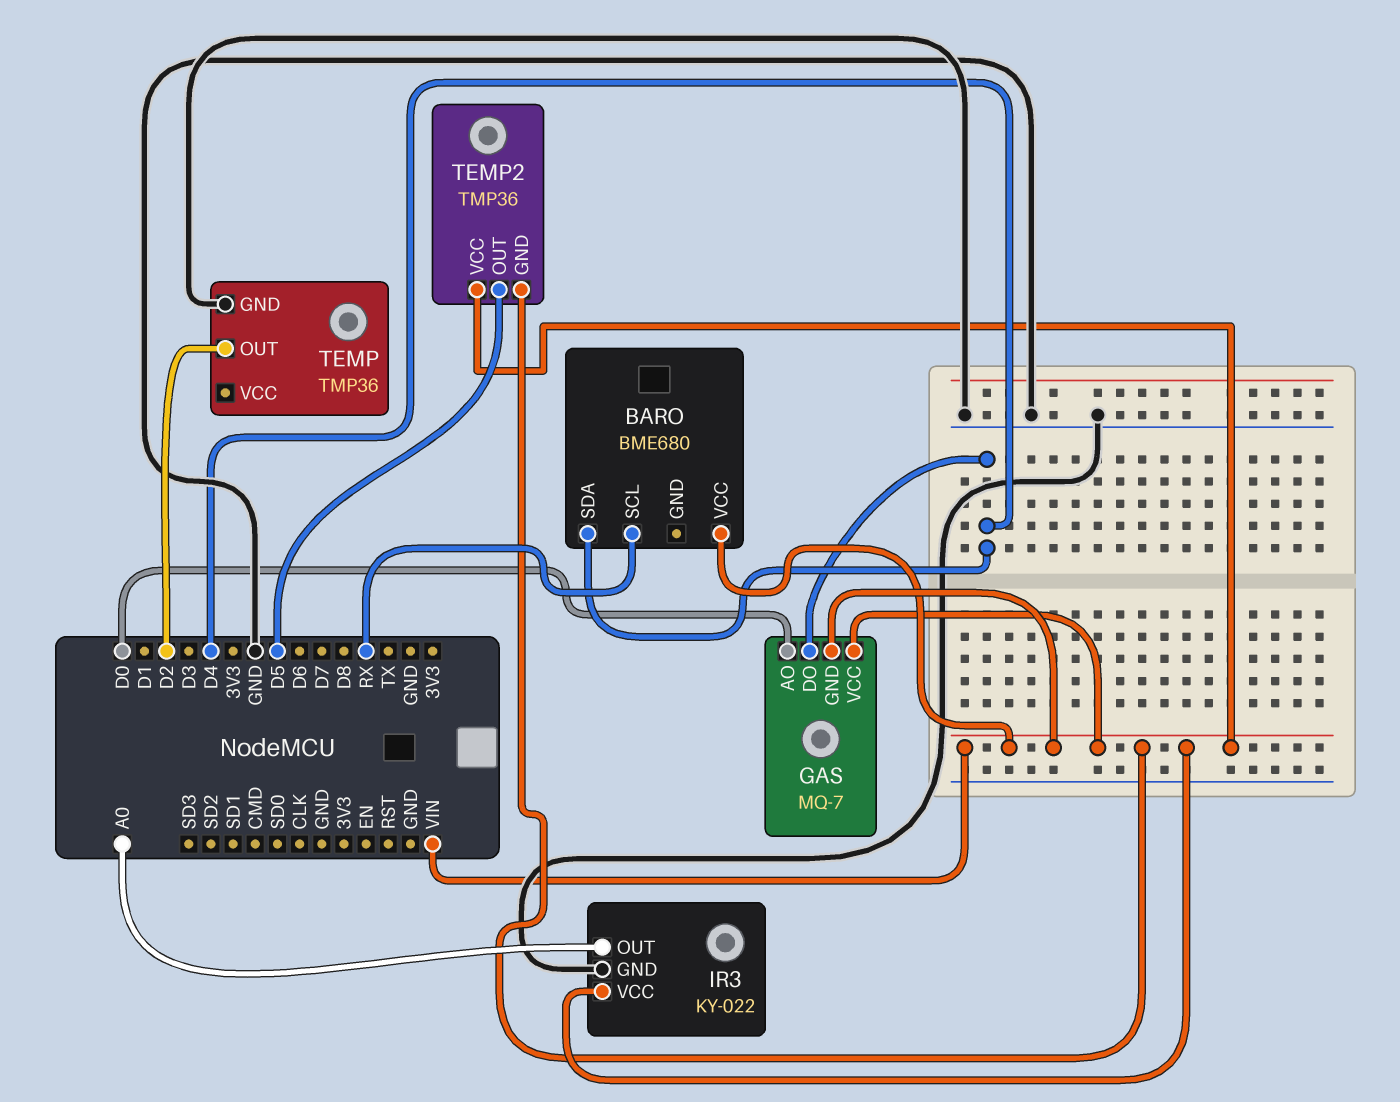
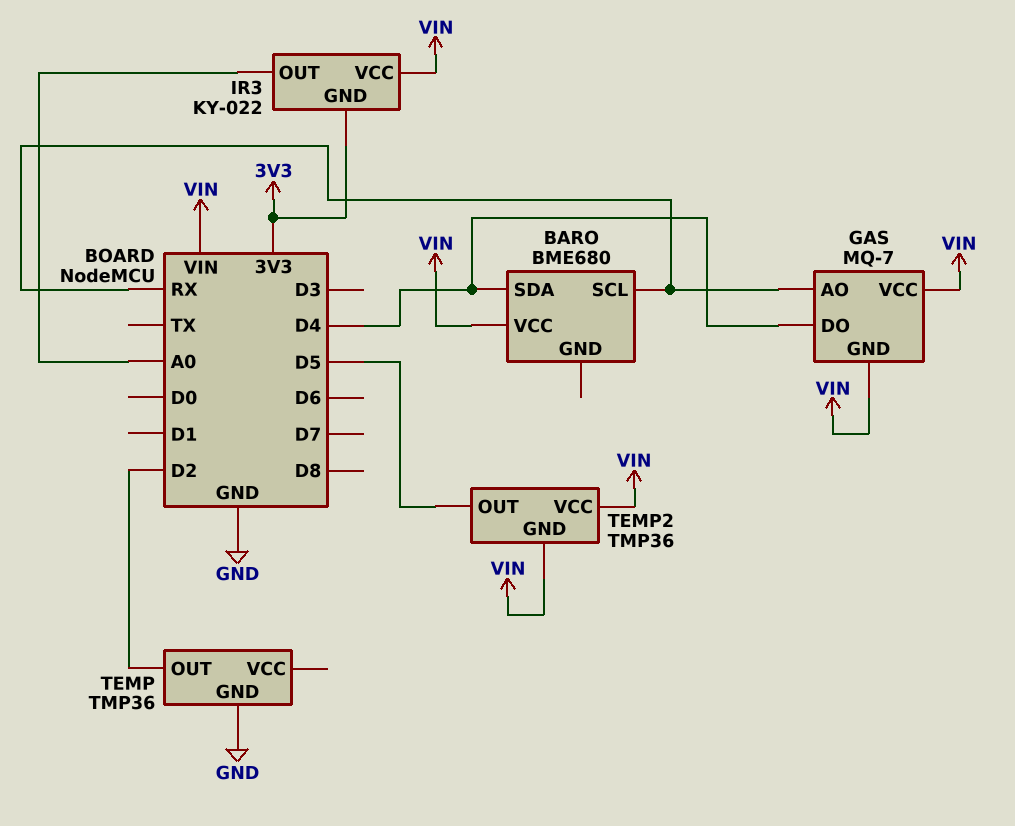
GAS pin AO: D0 -> RX
IR3 pin GND: GND -> 3V3

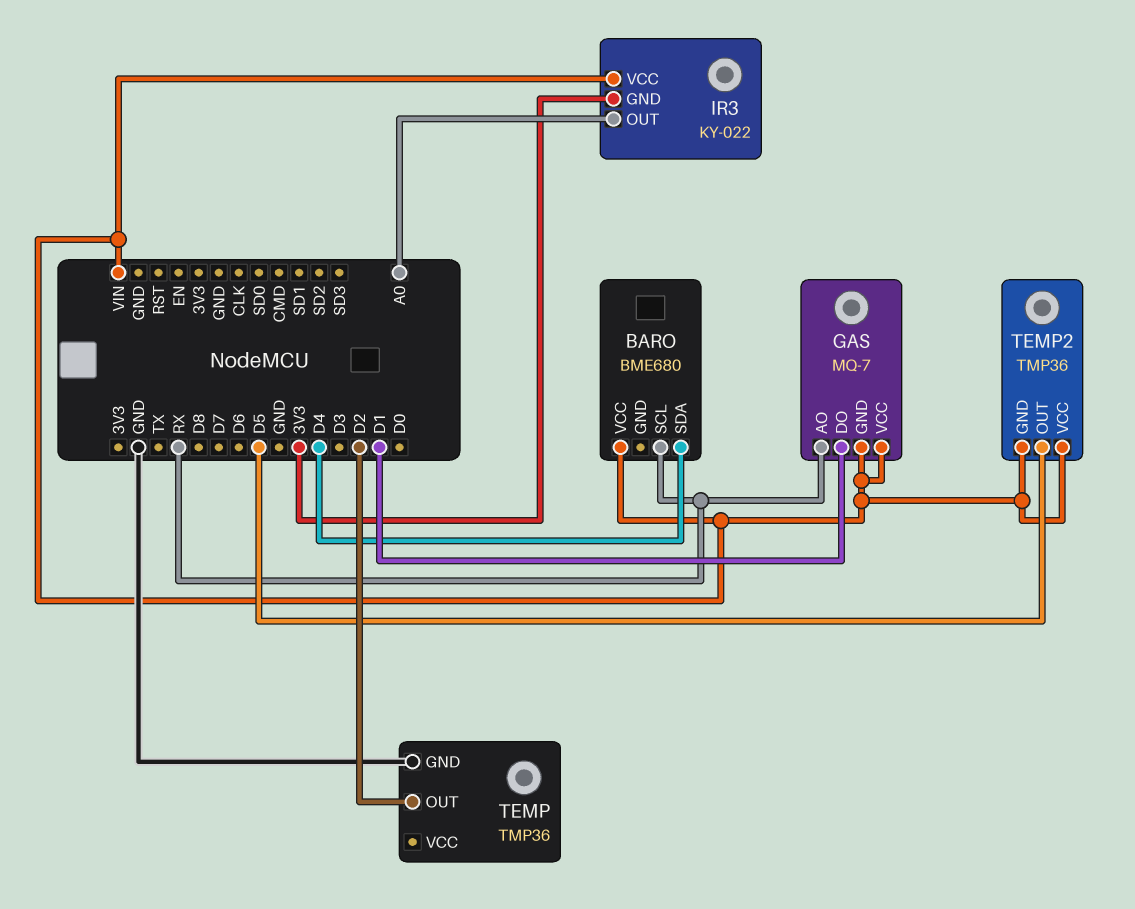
GAS pin DO: D4 -> D1

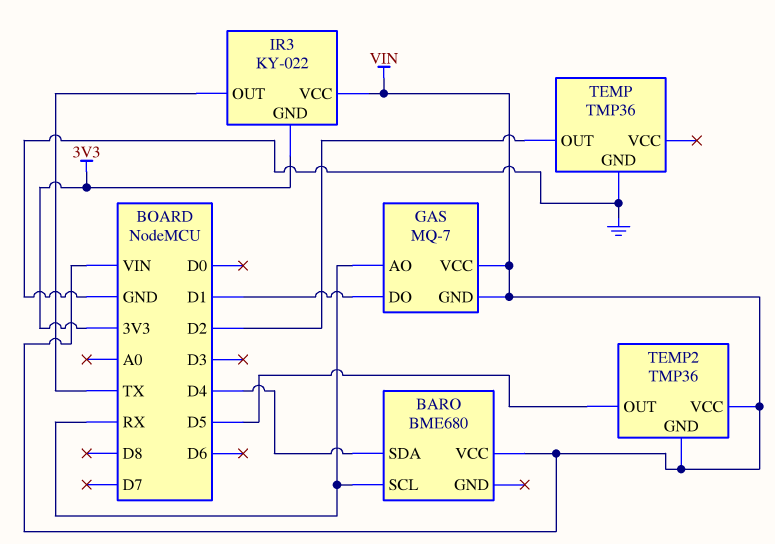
IR3 pin OUT: A0 -> TX

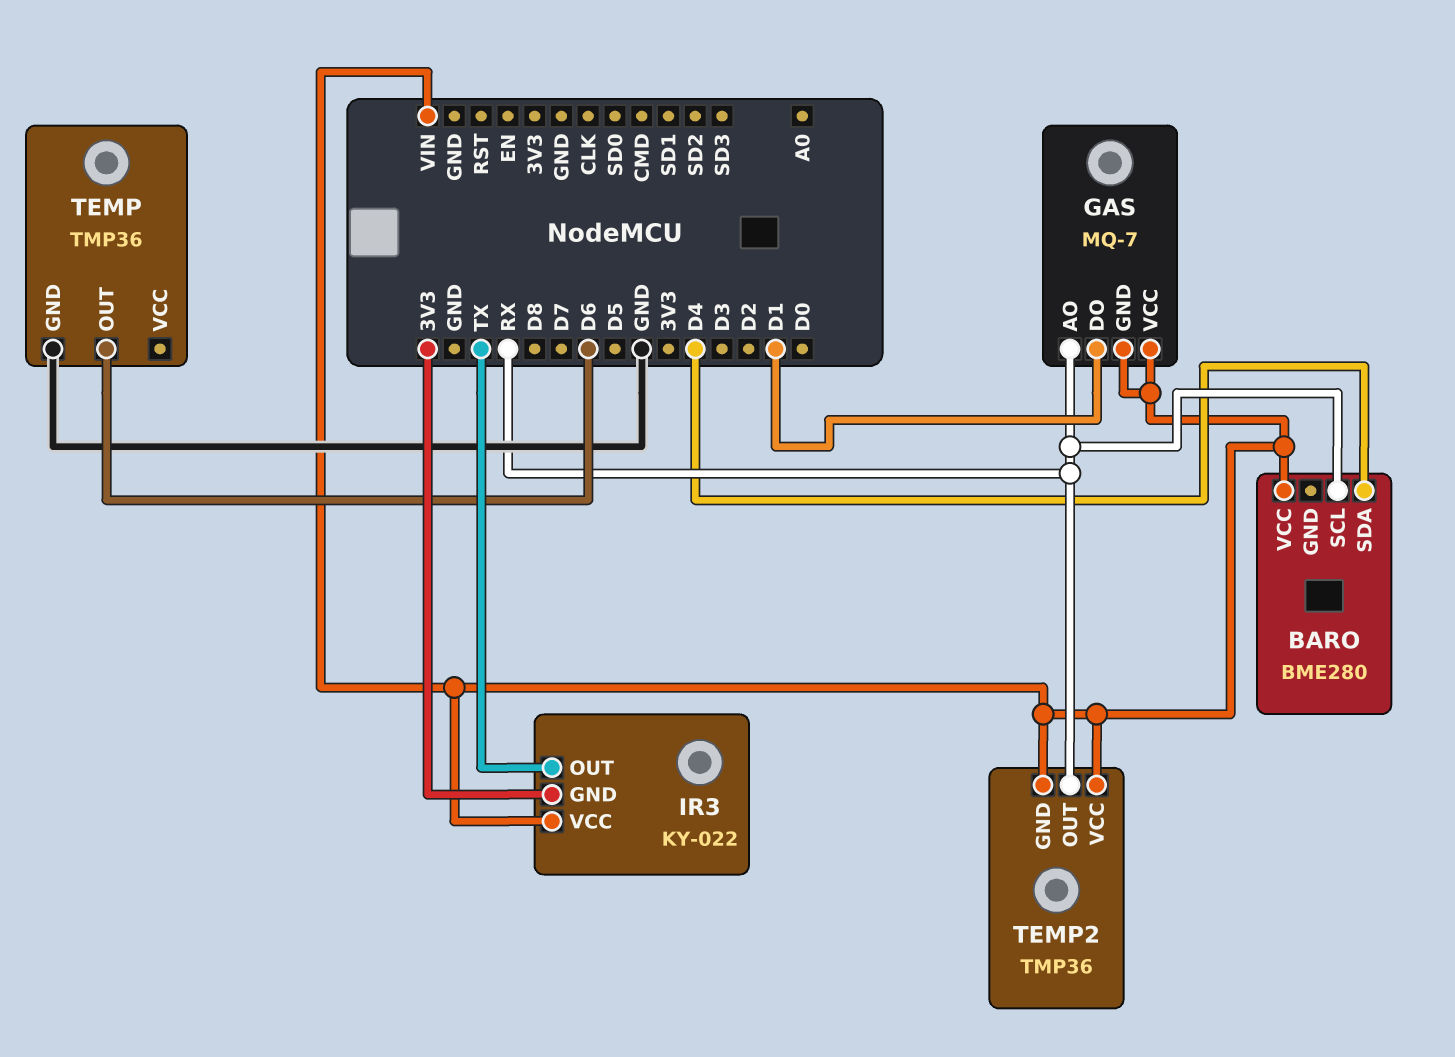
BARO: BME680 -> BME280
TEMP pin OUT: D2 -> D6
TEMP2 pin OUT: D5 -> RX

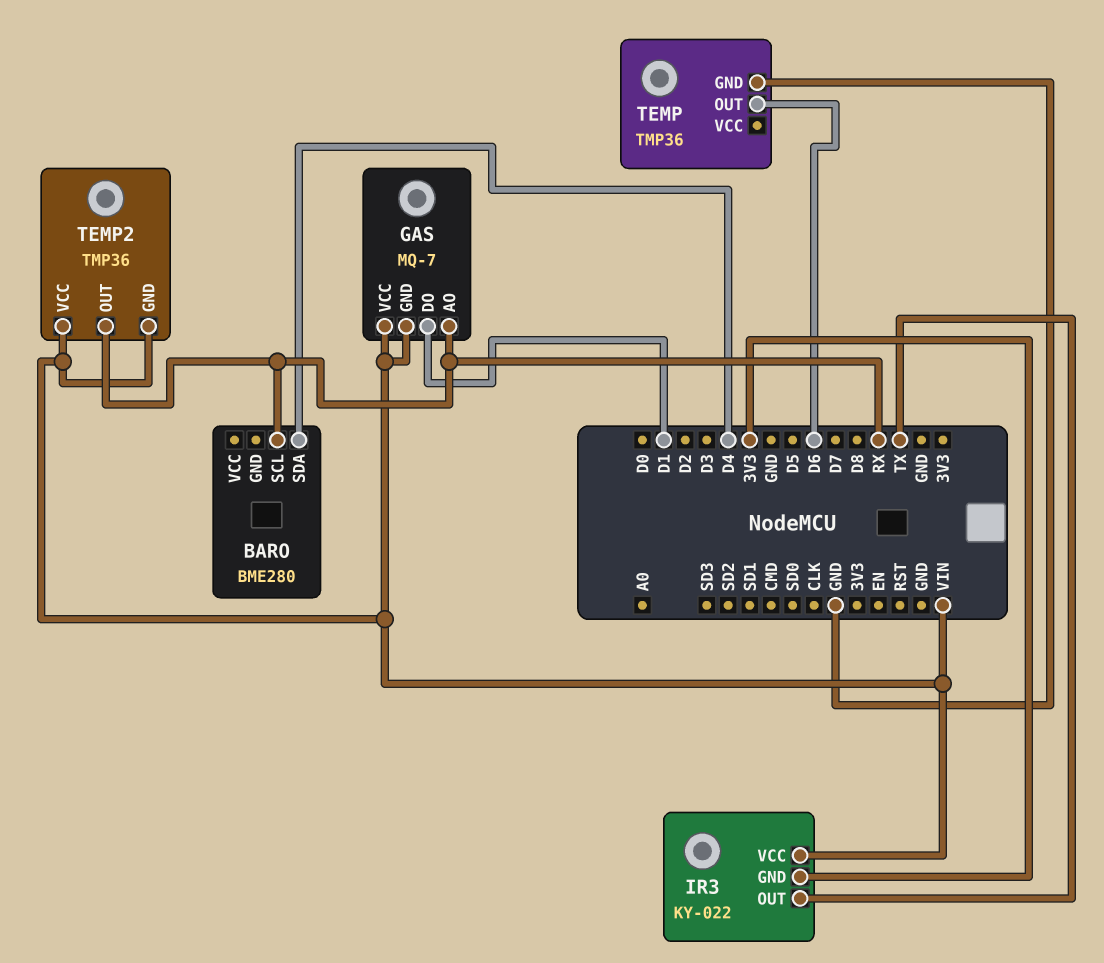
BARO pin VCC: VIN -> none

